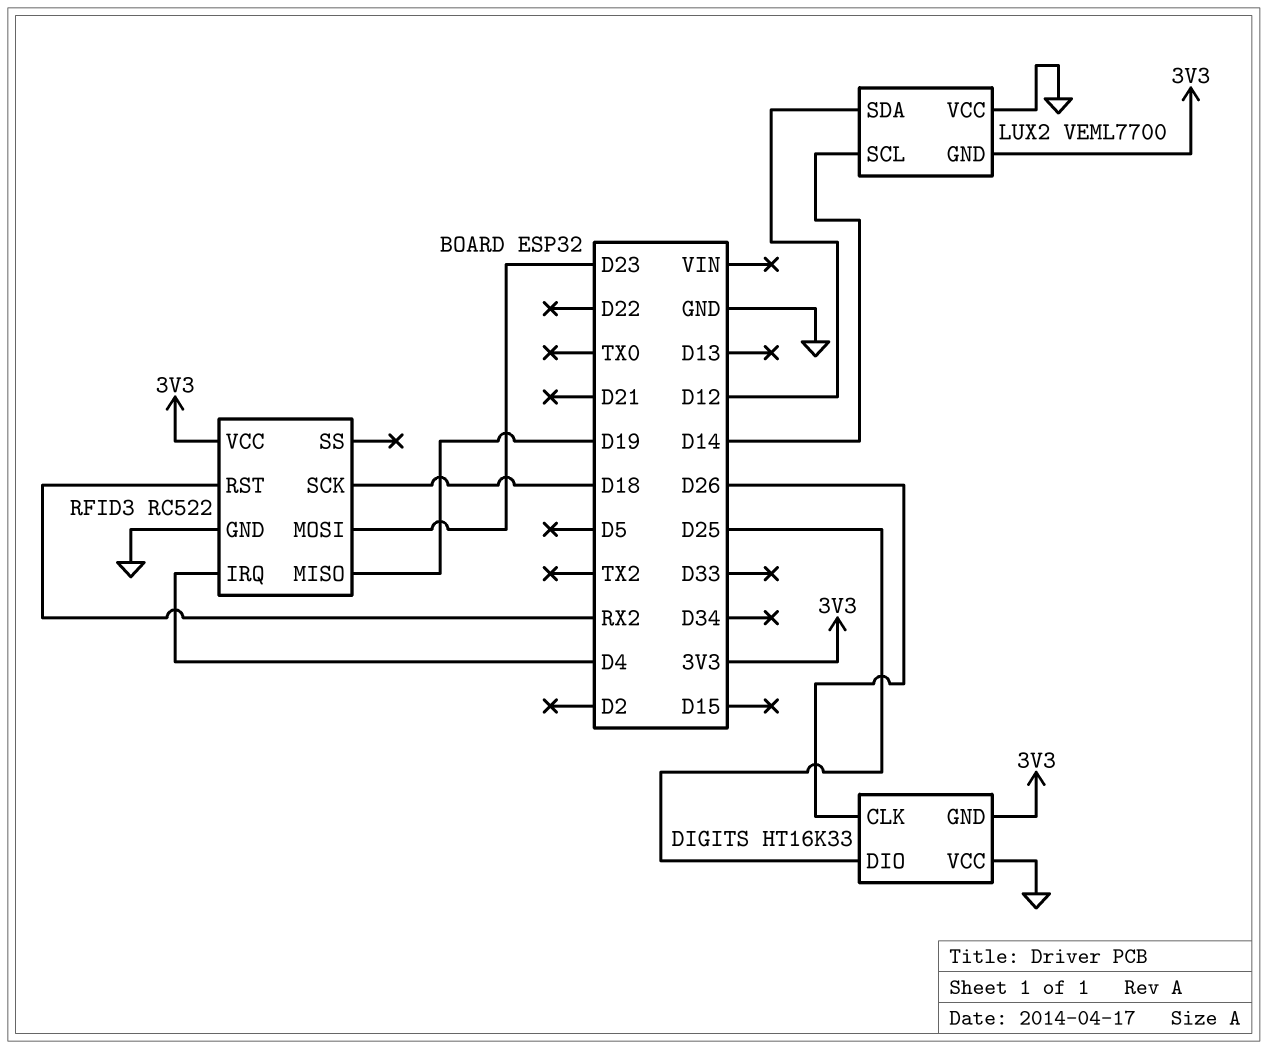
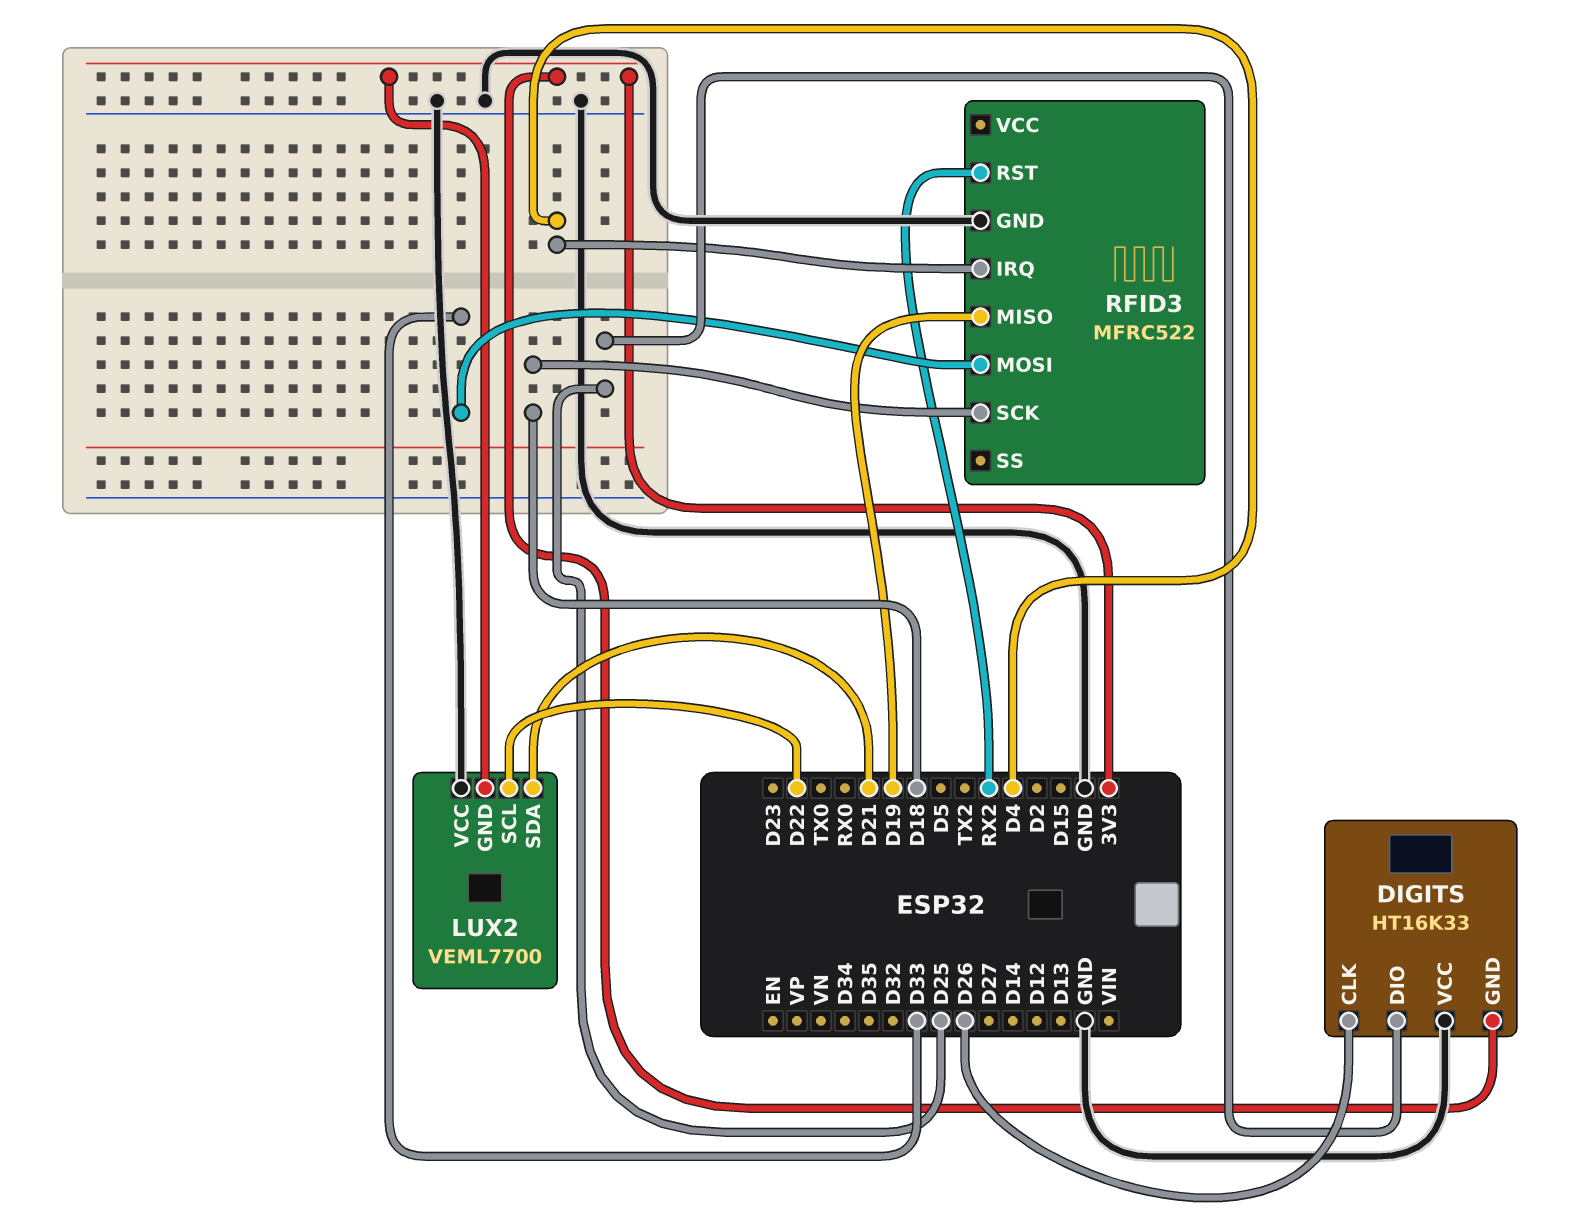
LUX2 pin SCL: D14 -> D22
LUX2 pin SDA: D12 -> D21
RFID3: RC522 -> MFRC522
RFID3 pin MOSI: D23 -> D33
RFID3 pin VCC: 3V3 -> none

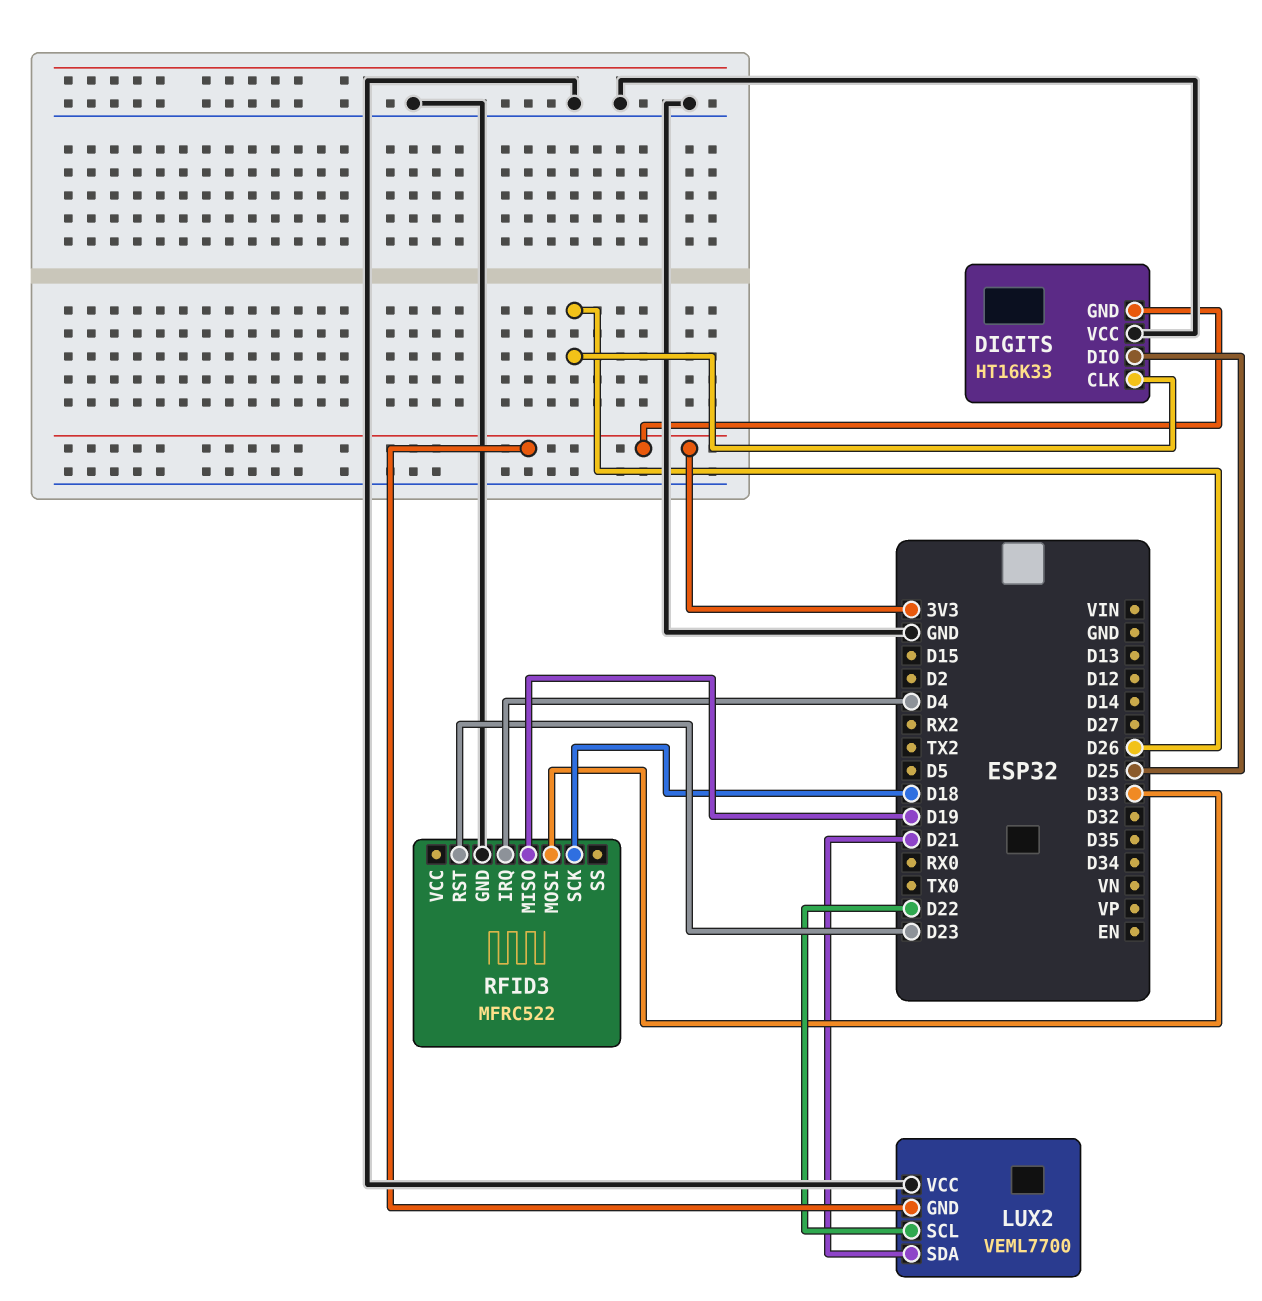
RFID3 pin RST: RX2 -> D23

